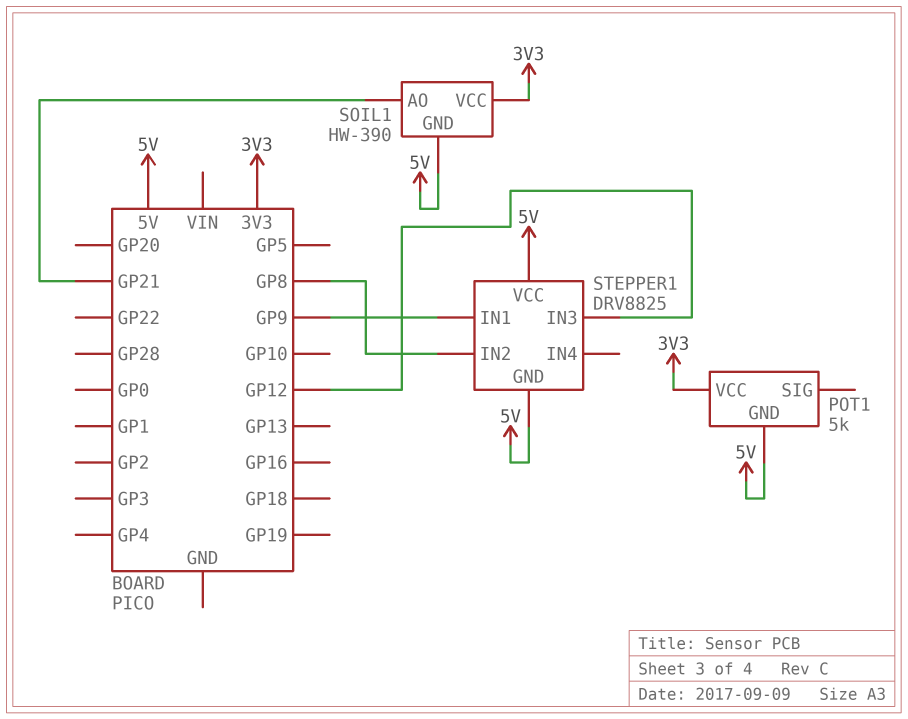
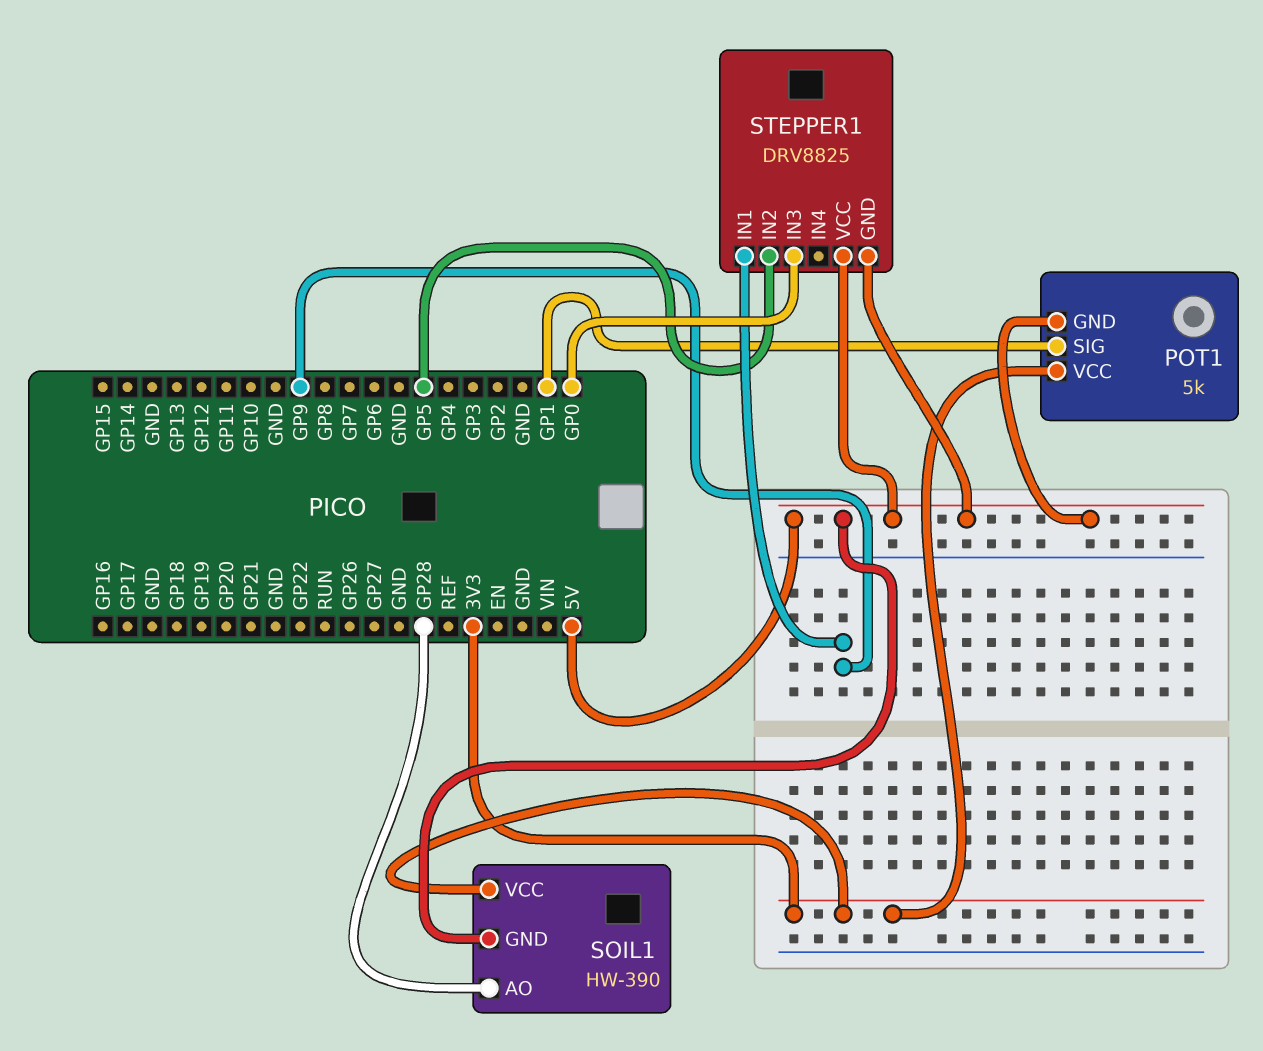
POT1 pin SIG: none -> GP1
SOIL1 pin AO: GP21 -> GP28
STEPPER1 pin IN2: GP8 -> GP5
STEPPER1 pin IN3: GP12 -> GP0

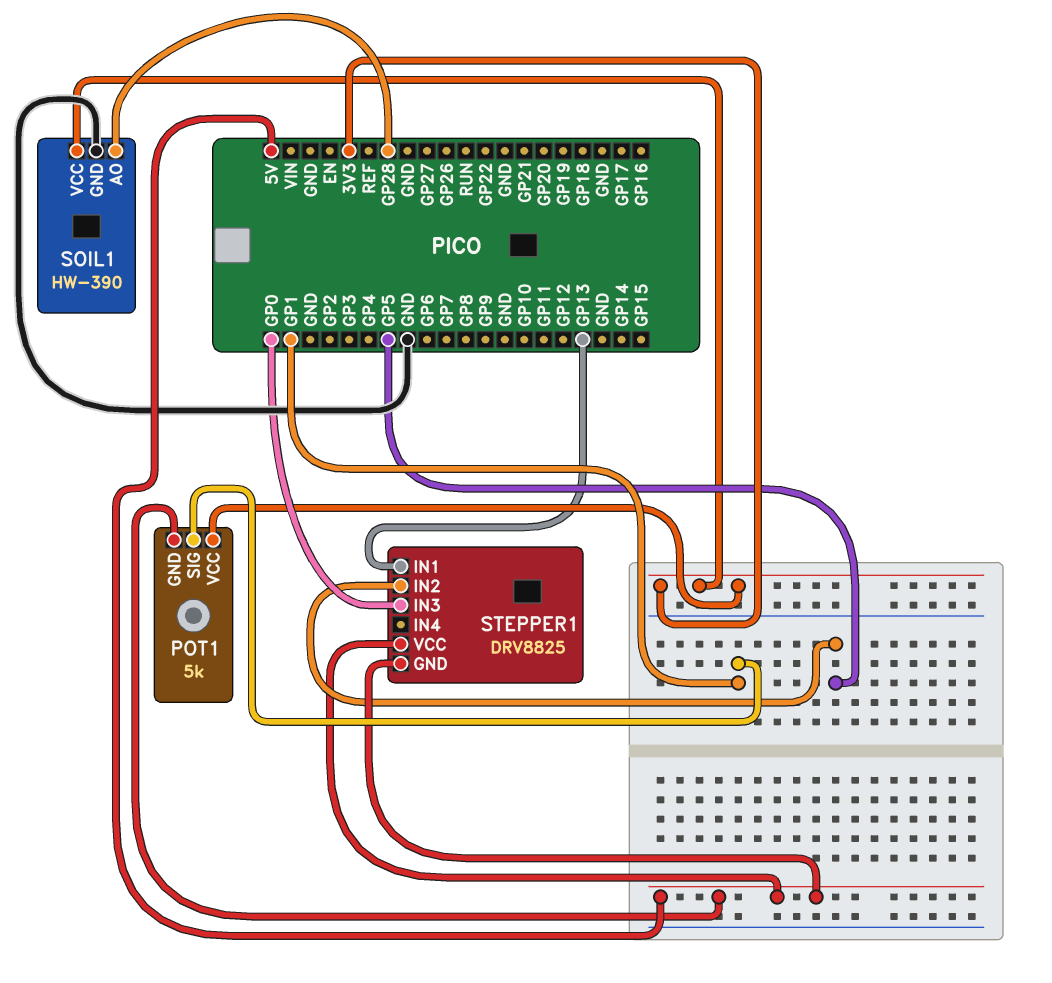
SOIL1 pin GND: 5V -> GND
STEPPER1 pin IN1: GP9 -> GP13

